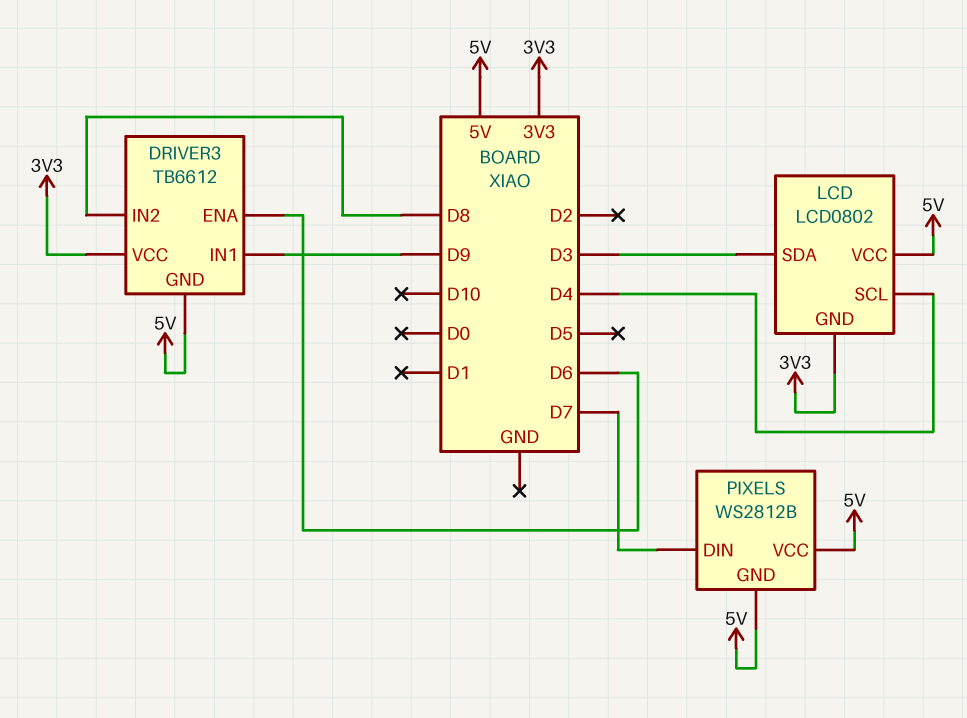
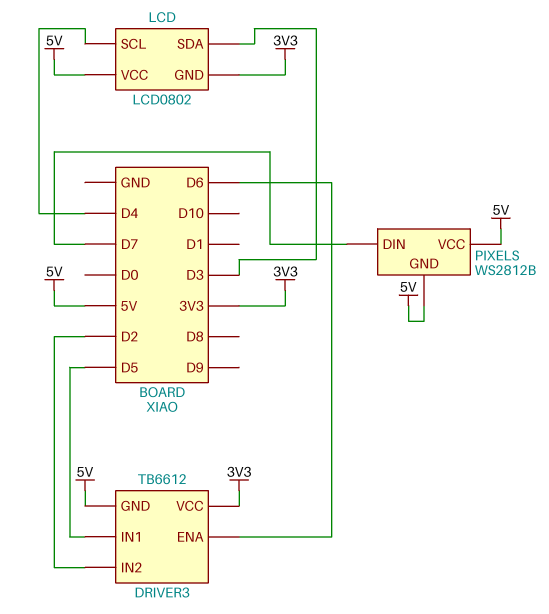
DRIVER3 pin IN1: D9 -> D5
DRIVER3 pin IN2: D8 -> D2

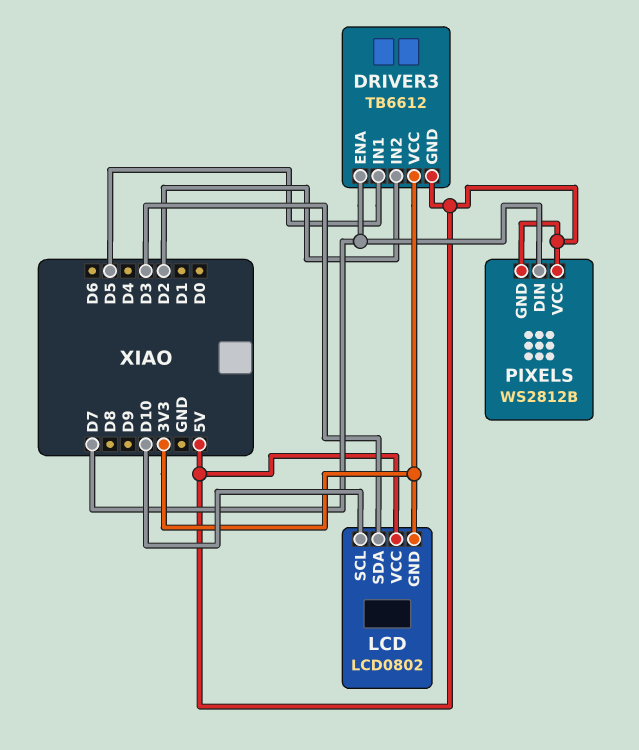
DRIVER3 pin ENA: D6 -> D7
LCD pin SCL: D4 -> D10

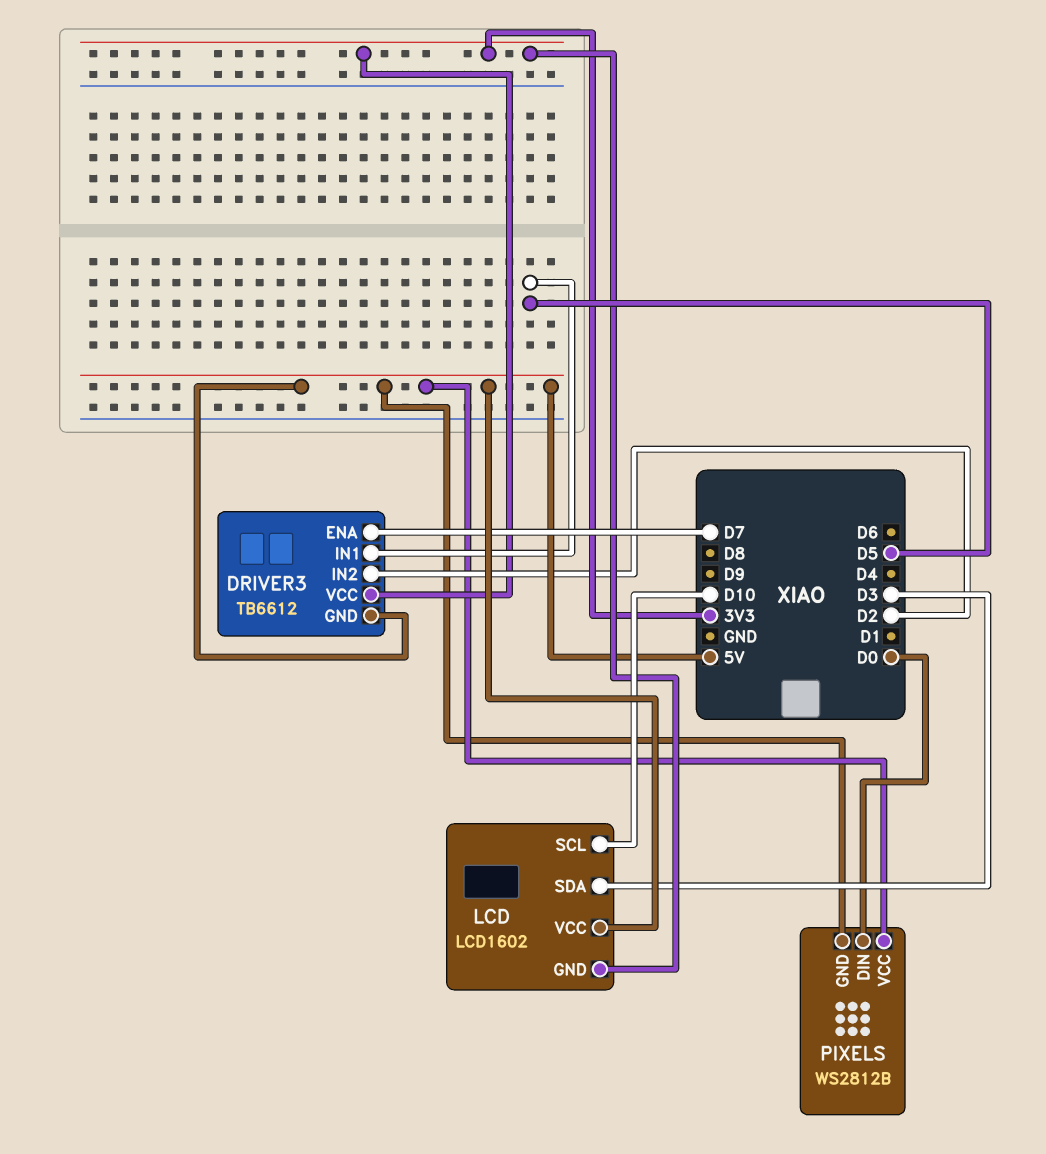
LCD: LCD0802 -> LCD1602
PIXELS pin DIN: D7 -> D0

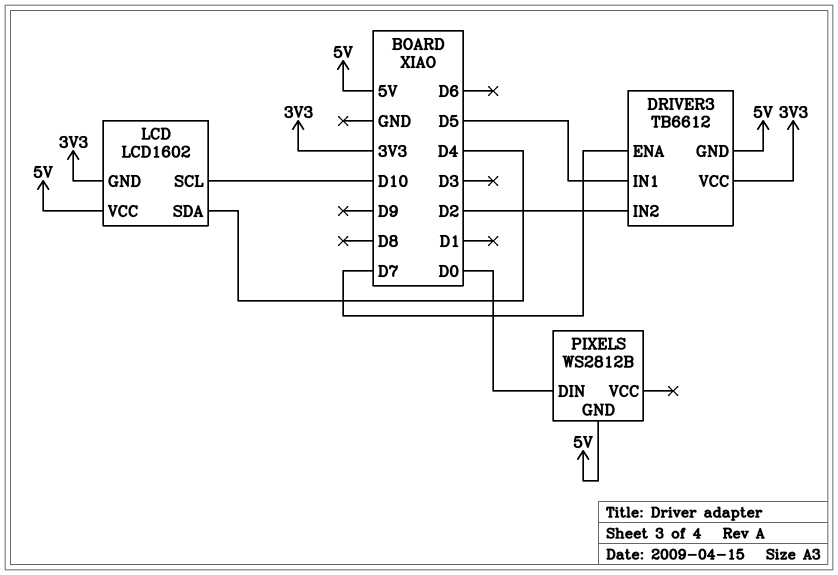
LCD pin SDA: D3 -> D4
PIXELS pin VCC: 5V -> none

